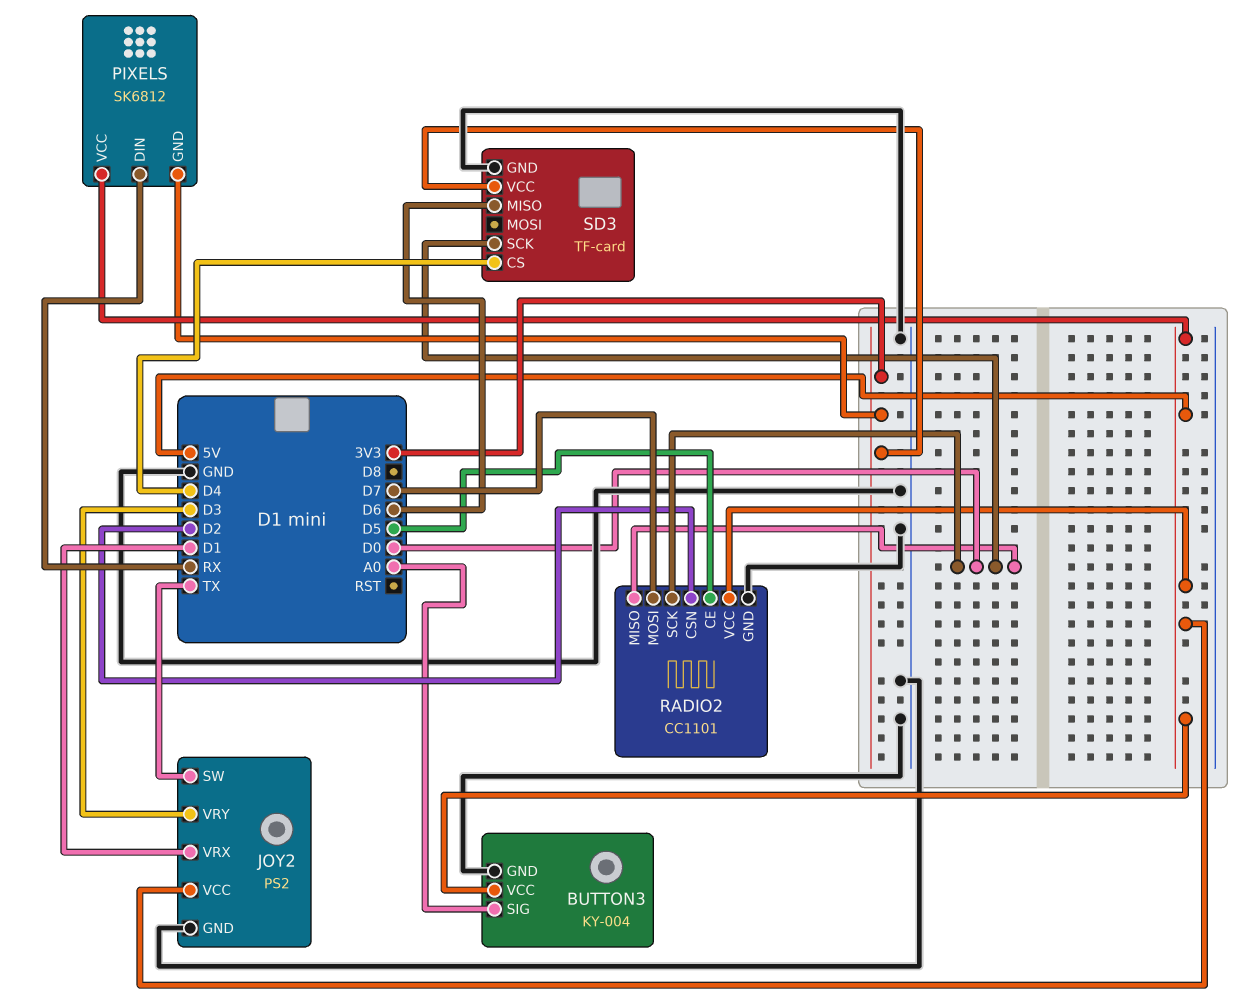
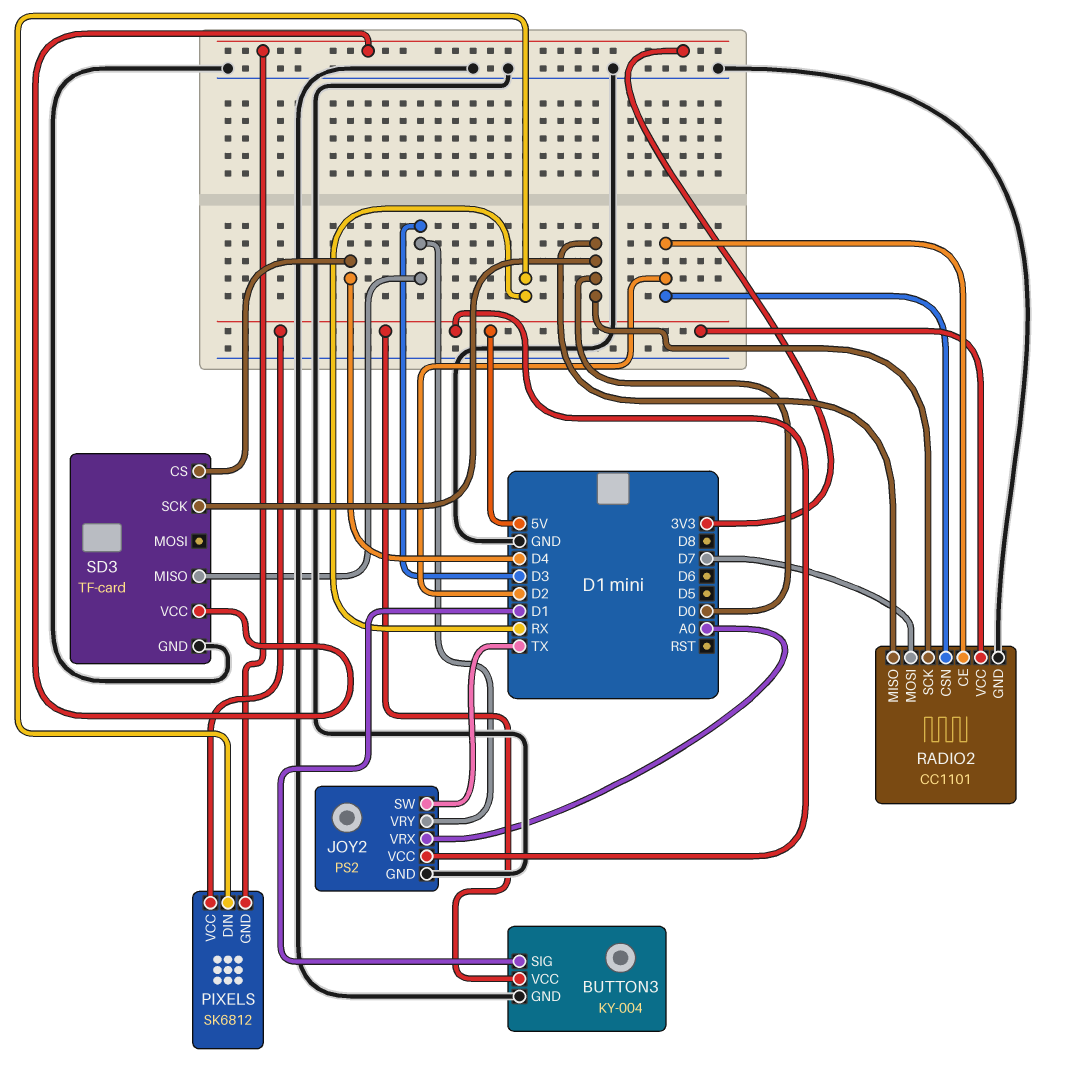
BUTTON3 pin SIG: A0 -> D1
JOY2 pin VRX: D1 -> A0
RADIO2 pin CE: D5 -> D2
SD3 pin MISO: D6 -> D3

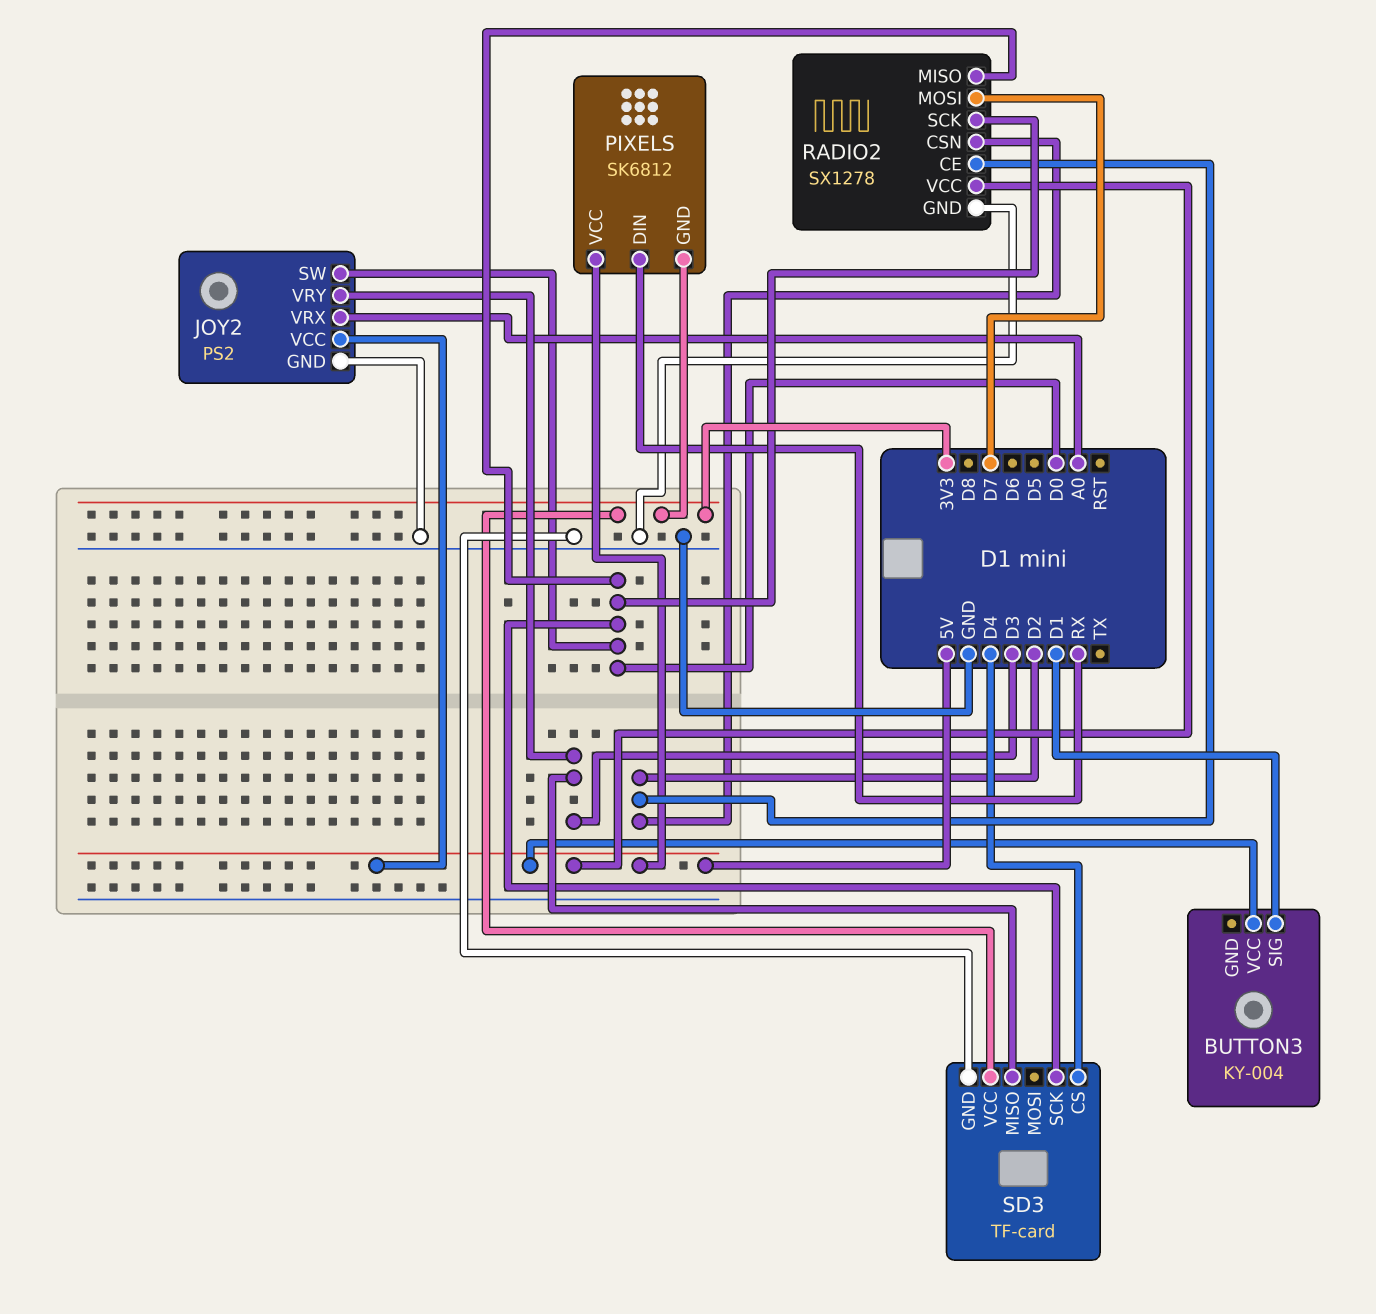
BUTTON3 pin GND: GND -> none
JOY2 pin SW: TX -> D0
RADIO2: CC1101 -> SX1278

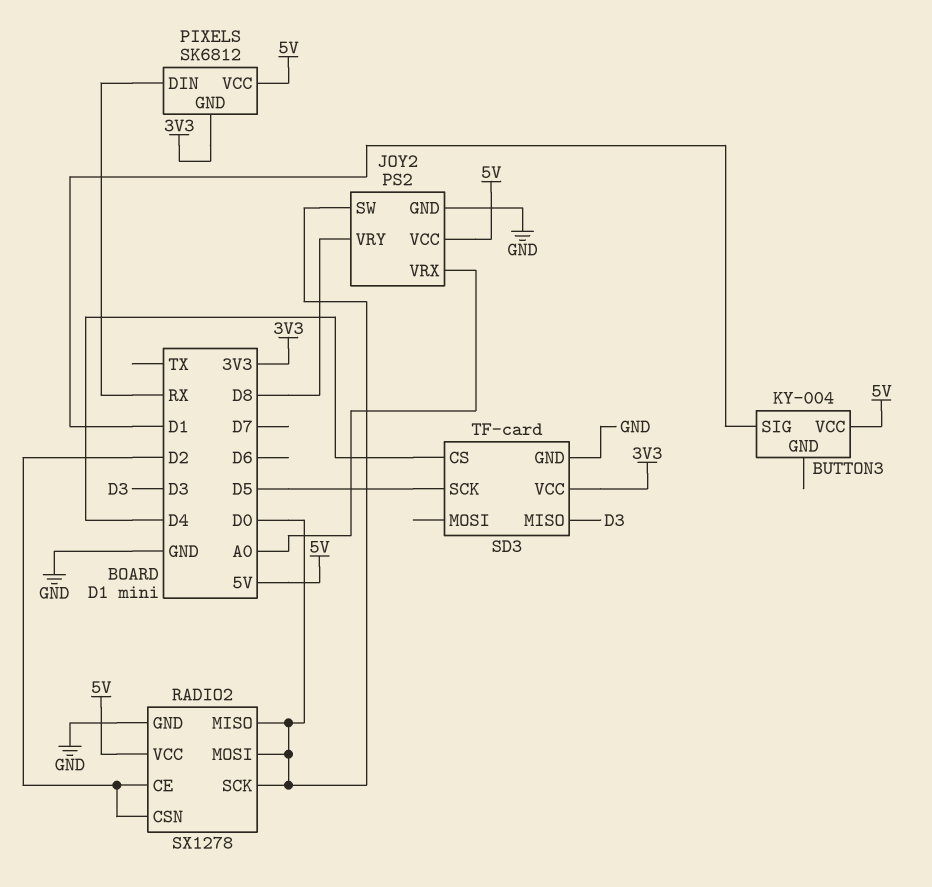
JOY2 pin VRY: D3 -> D8
RADIO2 pin MOSI: D7 -> D0
SD3 pin SCK: D0 -> D5

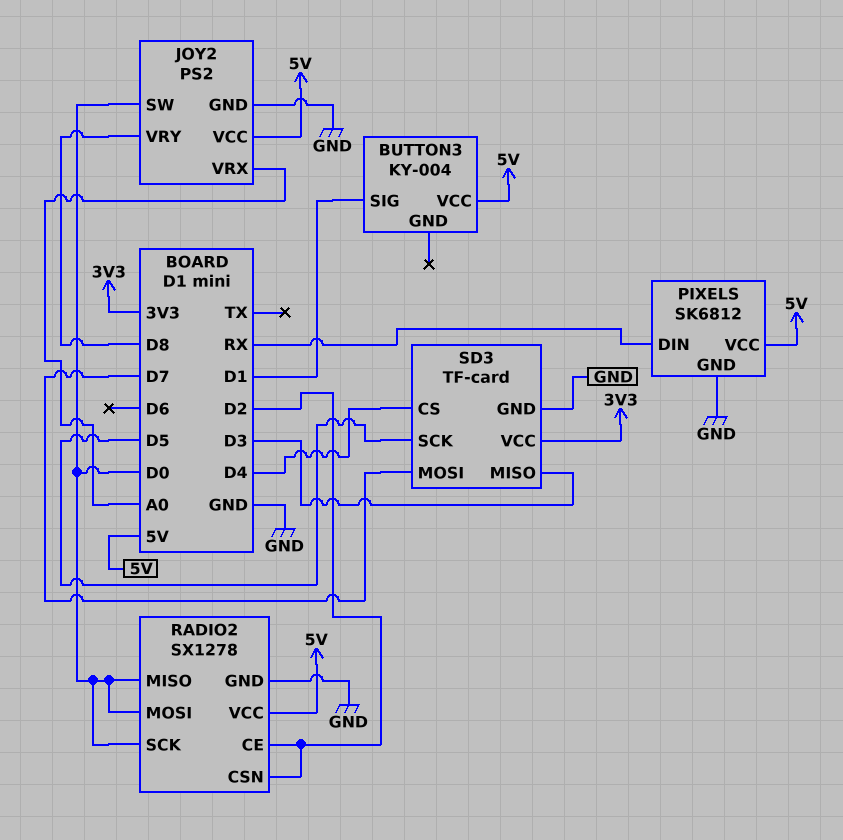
PIXELS pin GND: 3V3 -> GND
SD3 pin MOSI: none -> D7

